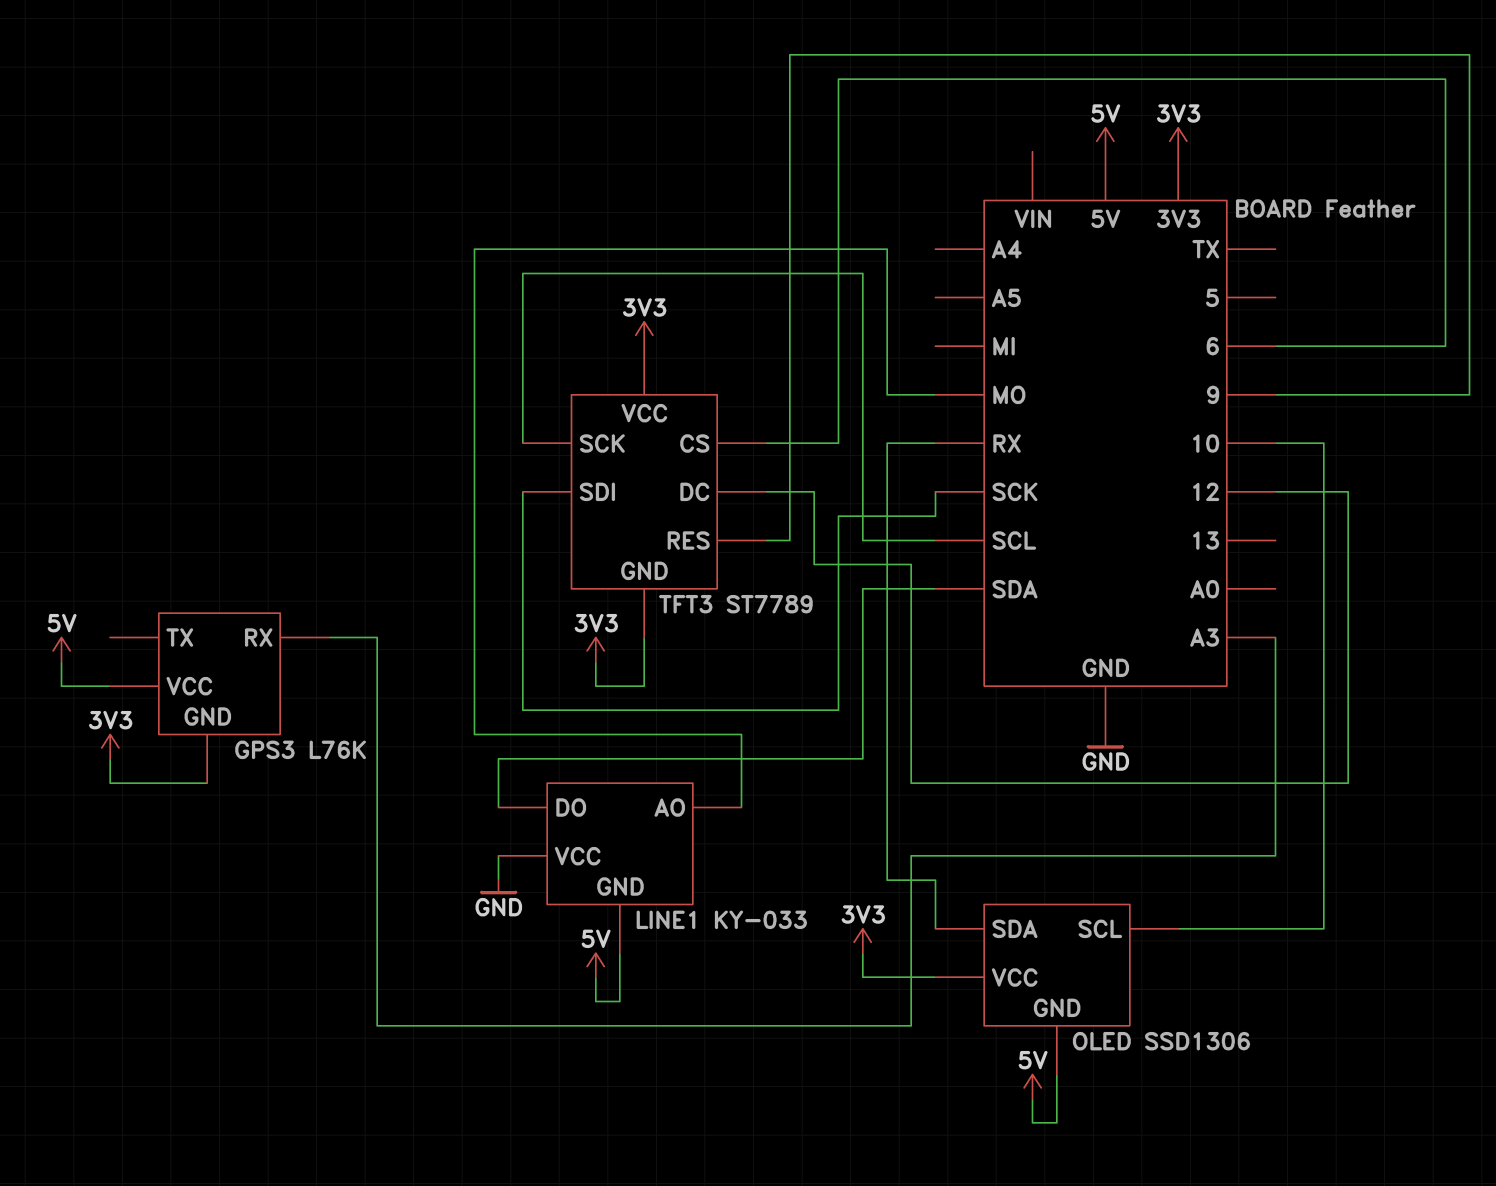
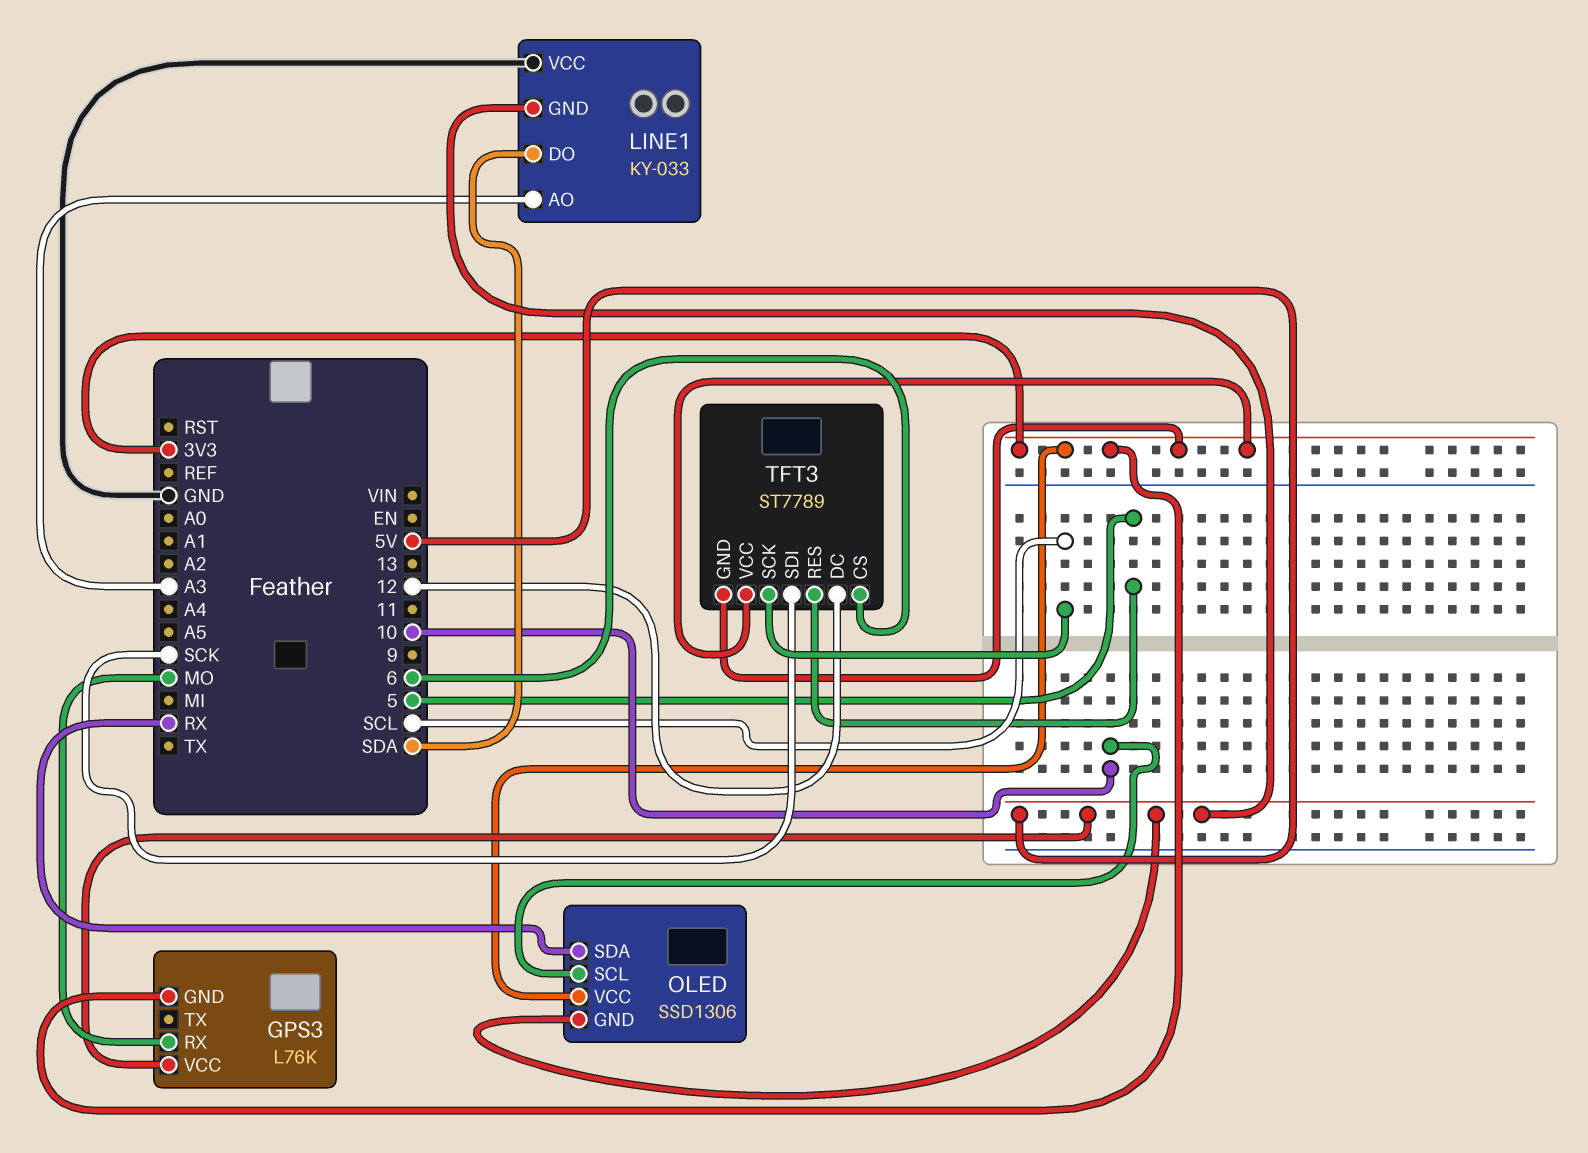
GPS3 pin RX: A3 -> MO
LINE1 pin AO: MO -> A3
TFT3 pin RES: 9 -> 5

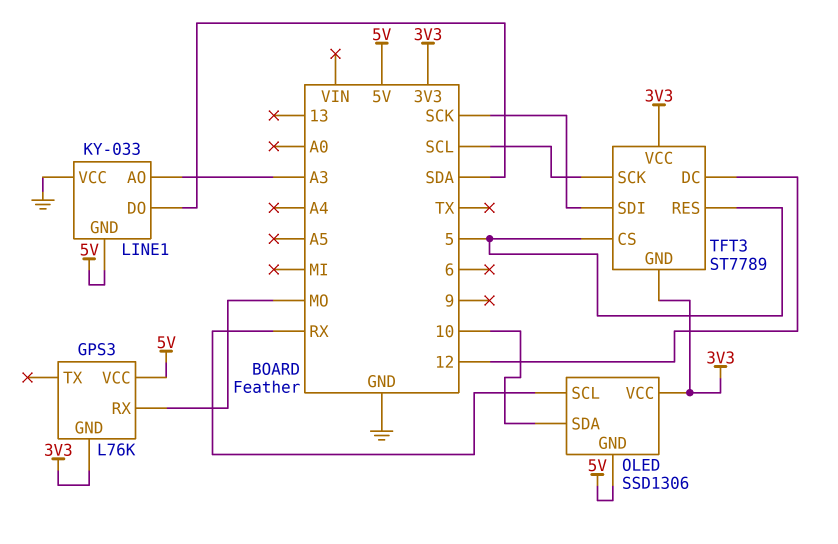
OLED pin SCL: 10 -> RX
OLED pin SDA: RX -> 10
TFT3 pin CS: 6 -> 5

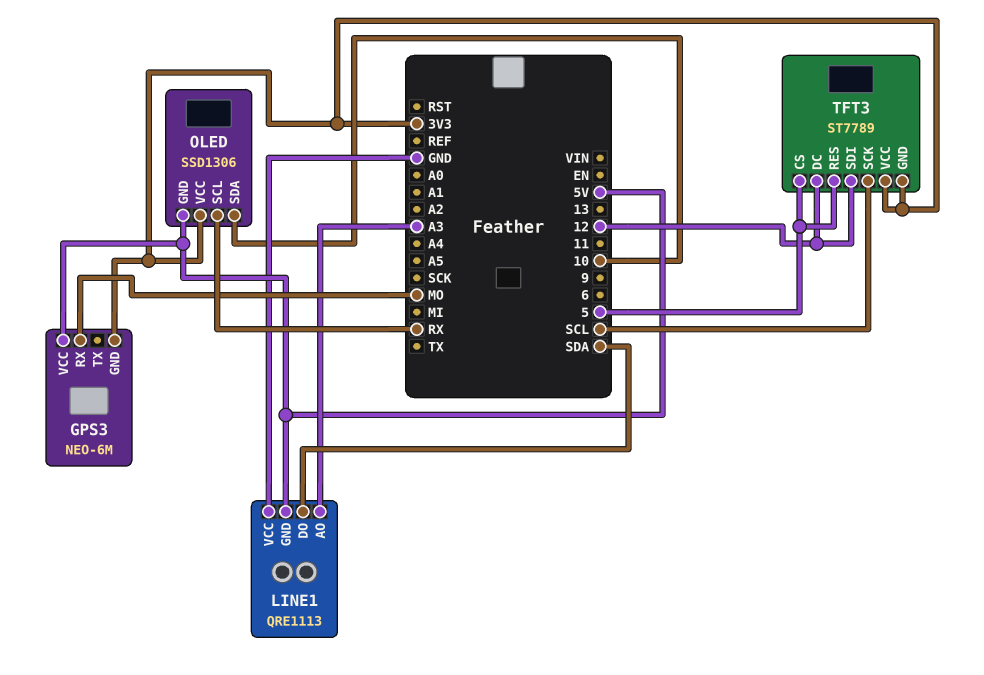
GPS3: L76K -> NEO-6M
LINE1: KY-033 -> QRE1113
TFT3 pin SDI: SCK -> 12

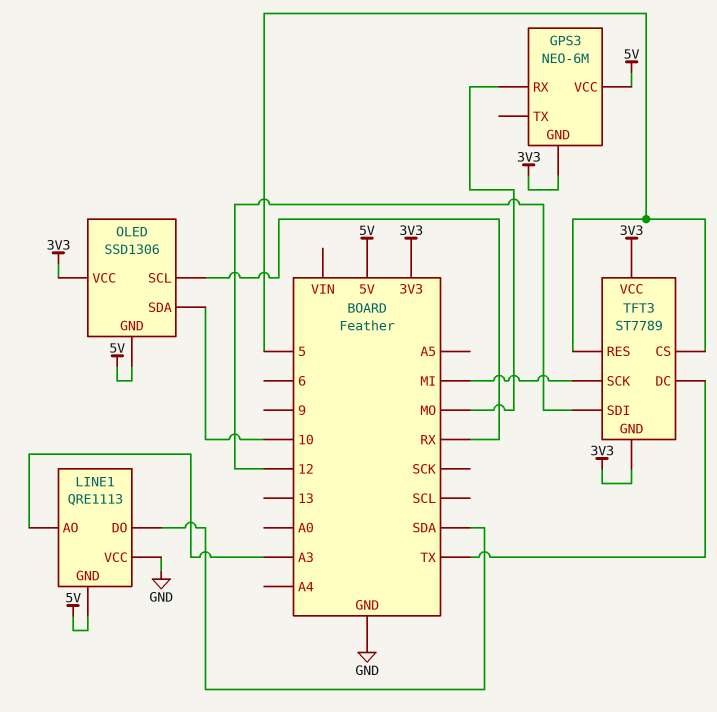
TFT3 pin DC: 12 -> TX
TFT3 pin SCK: SCL -> MI

